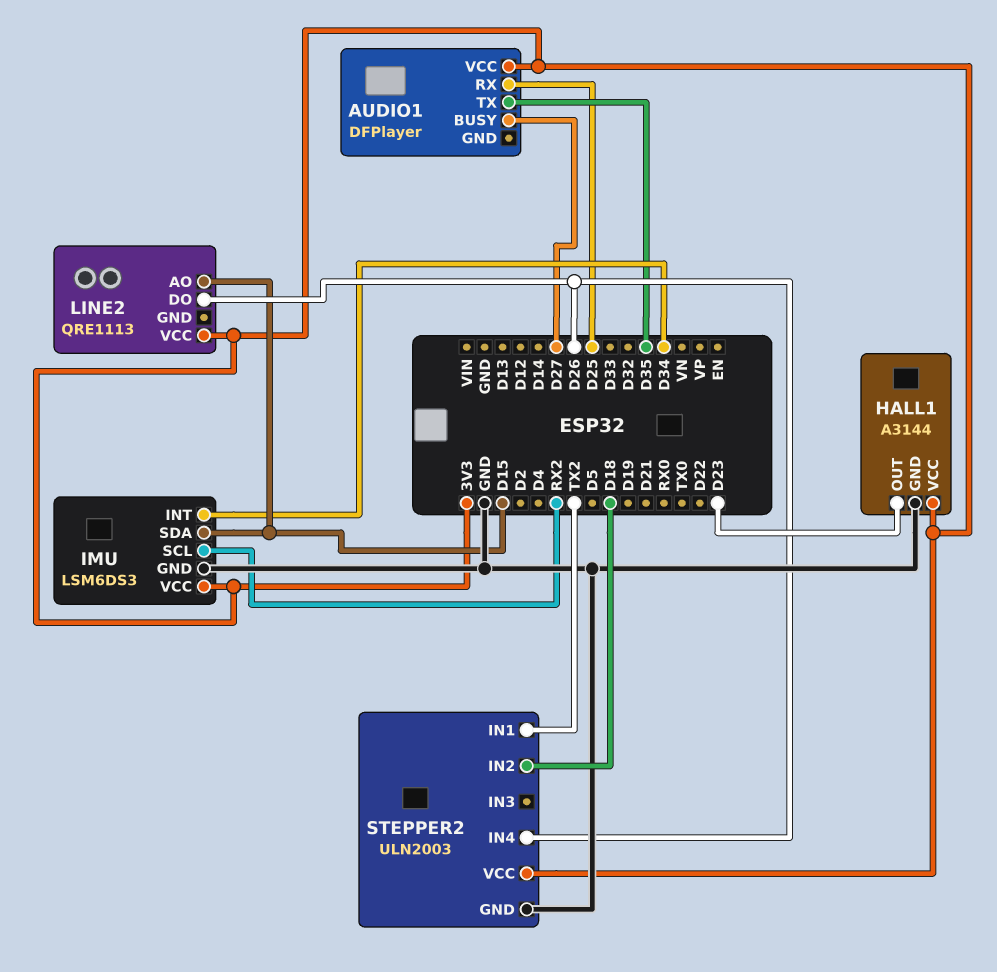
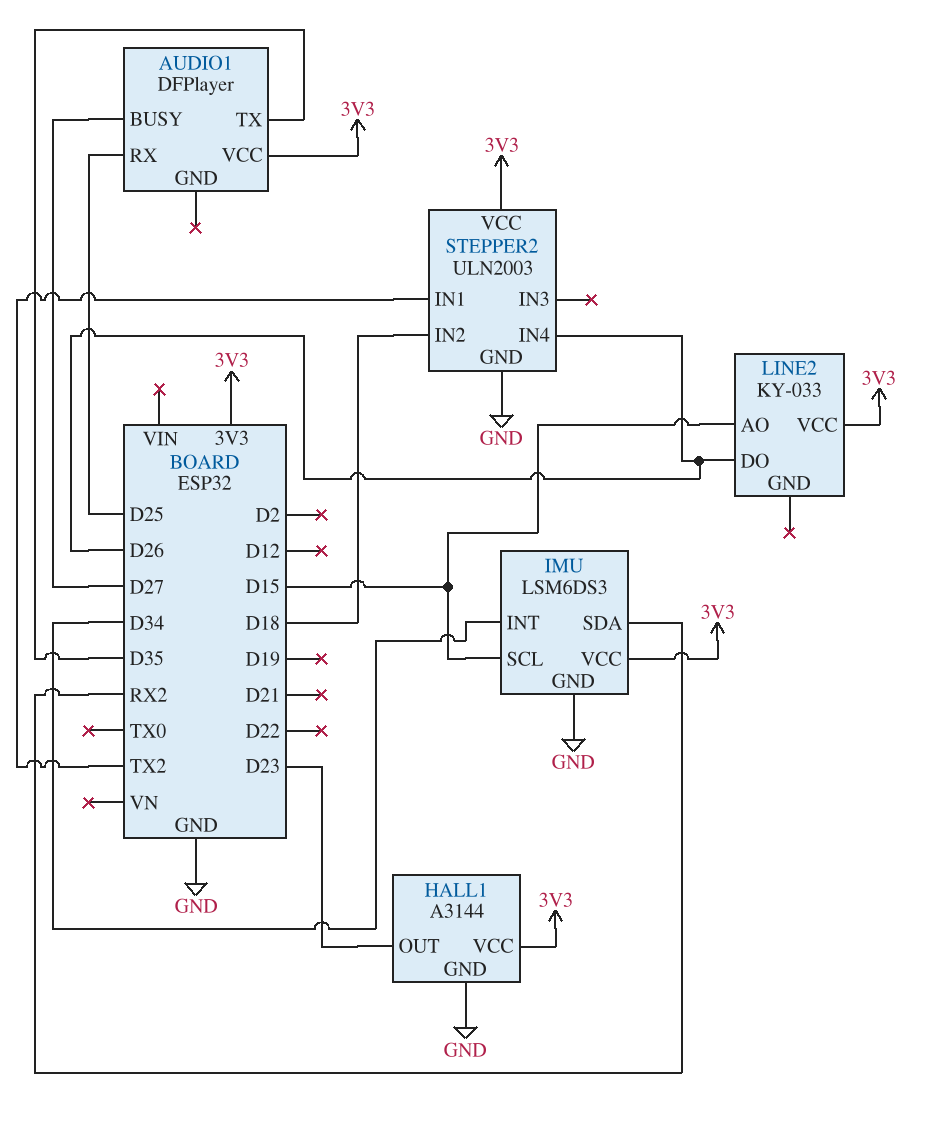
IMU pin SCL: RX2 -> D15
IMU pin SDA: D15 -> RX2
LINE2: QRE1113 -> KY-033

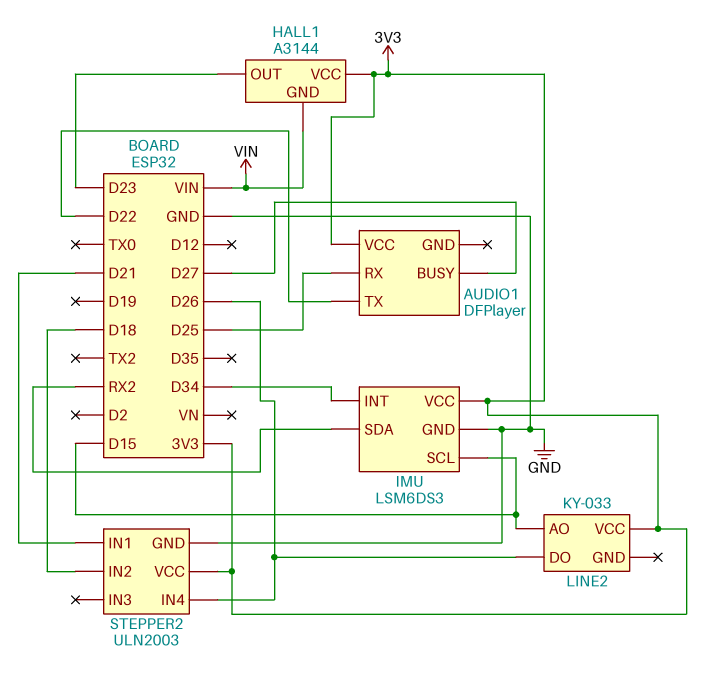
AUDIO1 pin TX: D35 -> D22
HALL1 pin GND: GND -> VIN
STEPPER2 pin IN1: TX2 -> D21

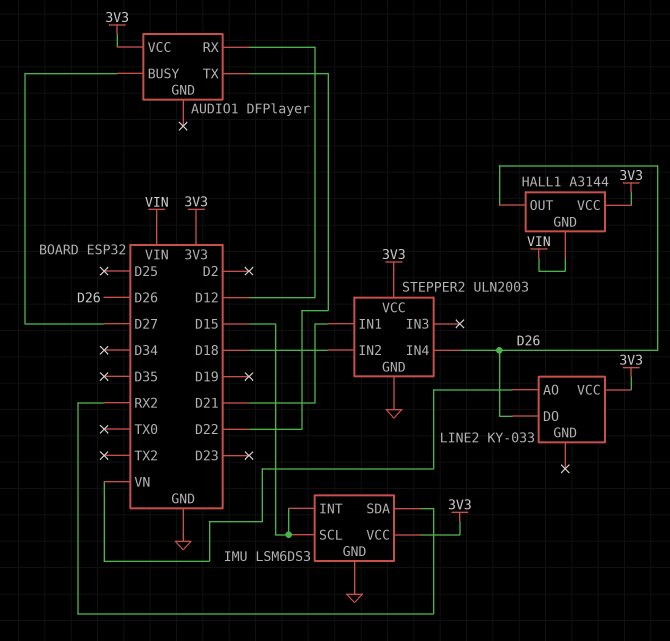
AUDIO1 pin RX: D25 -> D12
HALL1 pin OUT: D23 -> D26
IMU pin INT: D34 -> D15
LINE2 pin AO: D15 -> VN

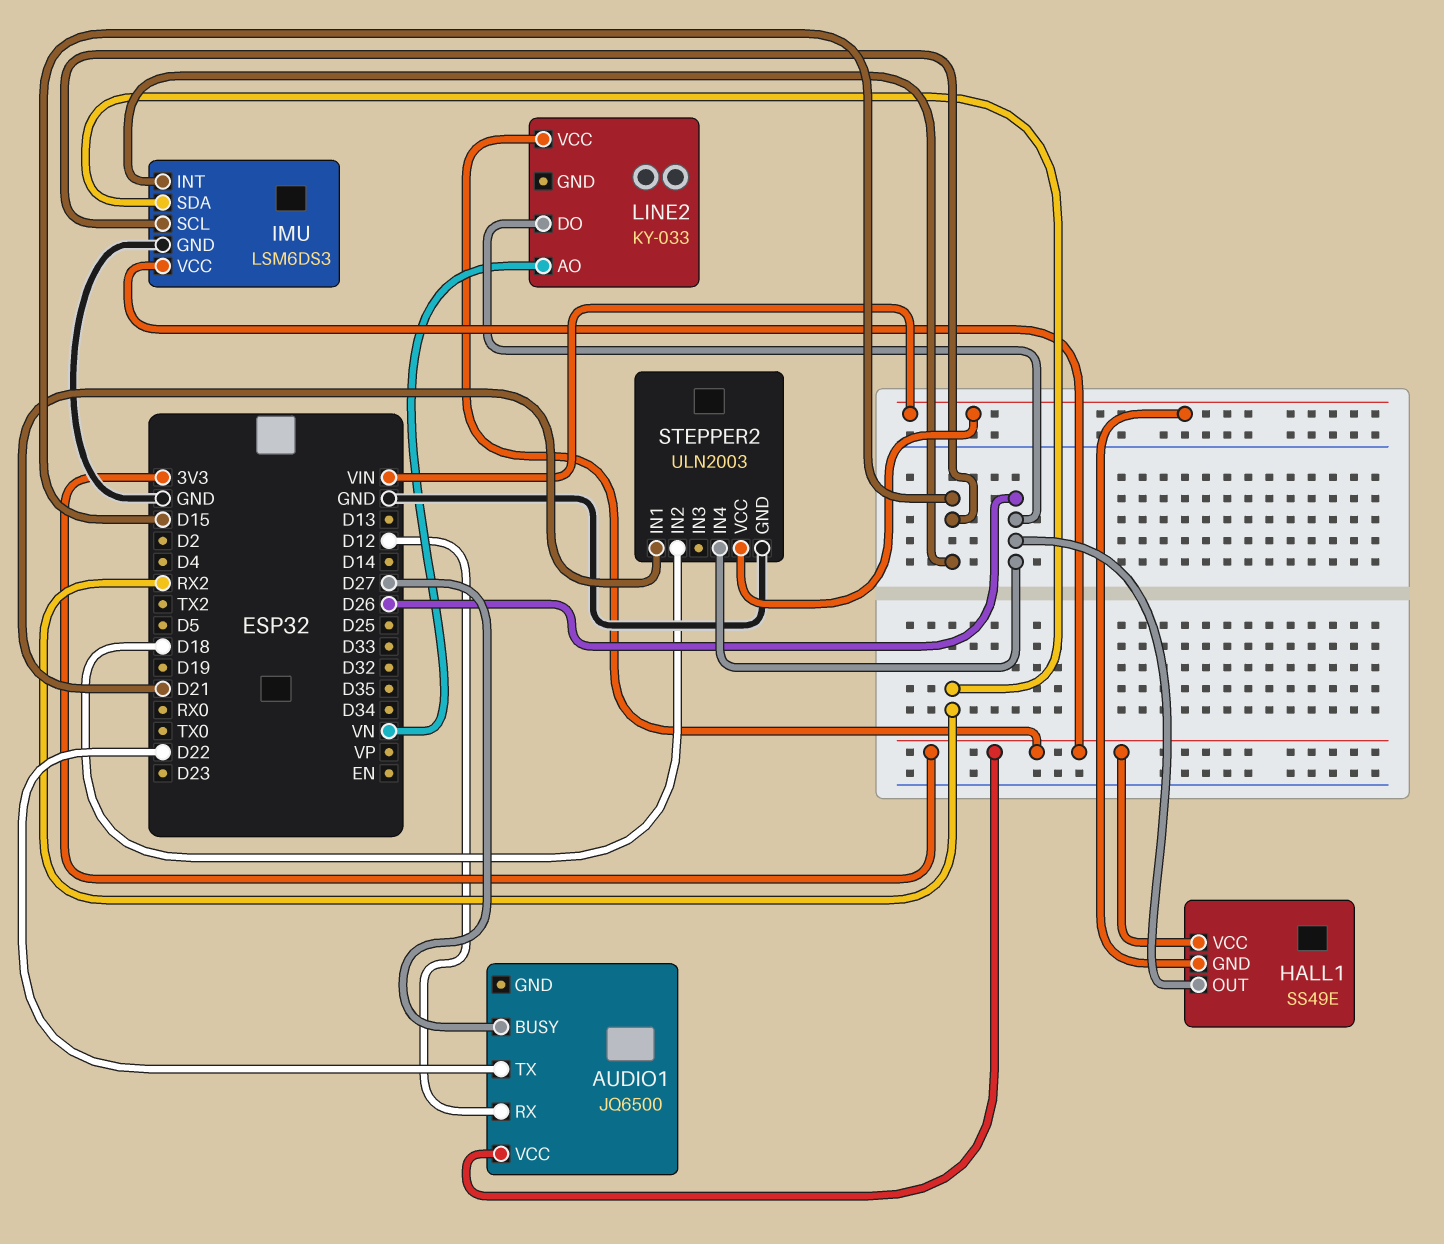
AUDIO1: DFPlayer -> JQ6500
HALL1: A3144 -> SS49E
STEPPER2 pin VCC: 3V3 -> VIN

